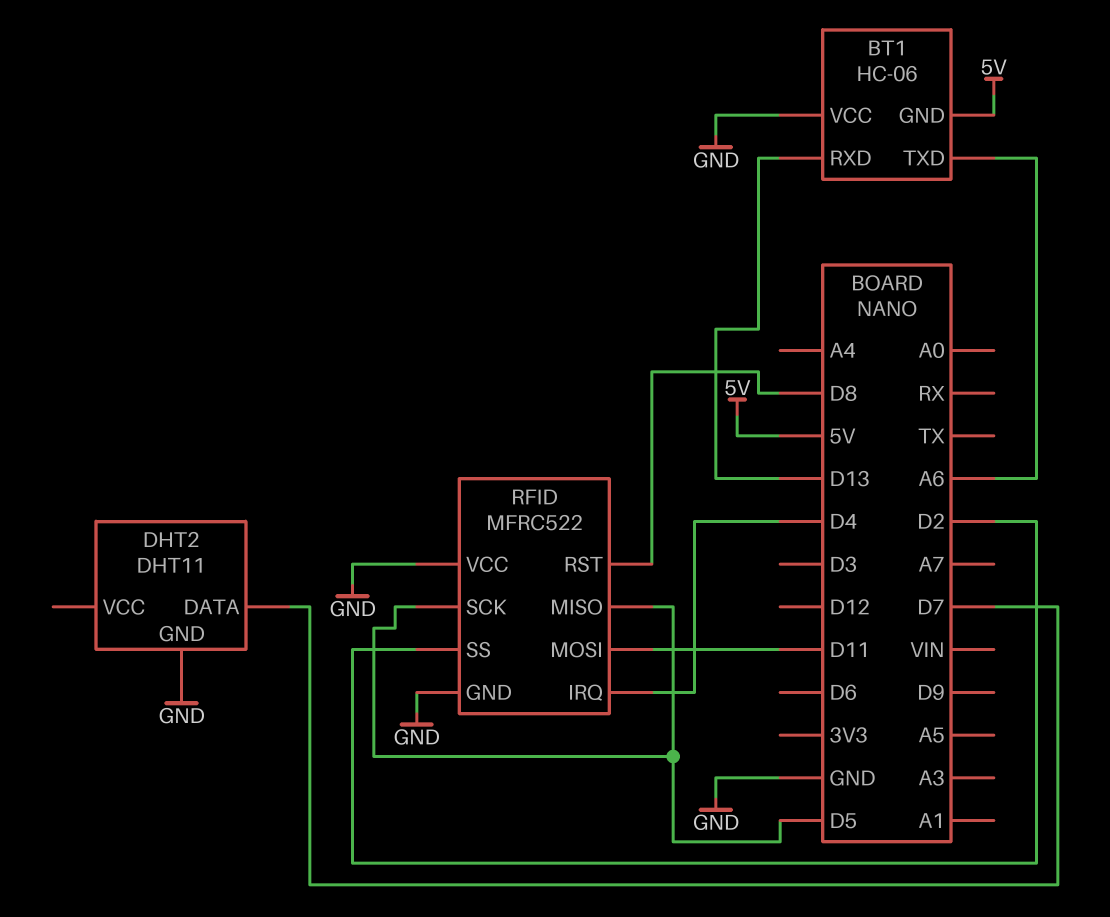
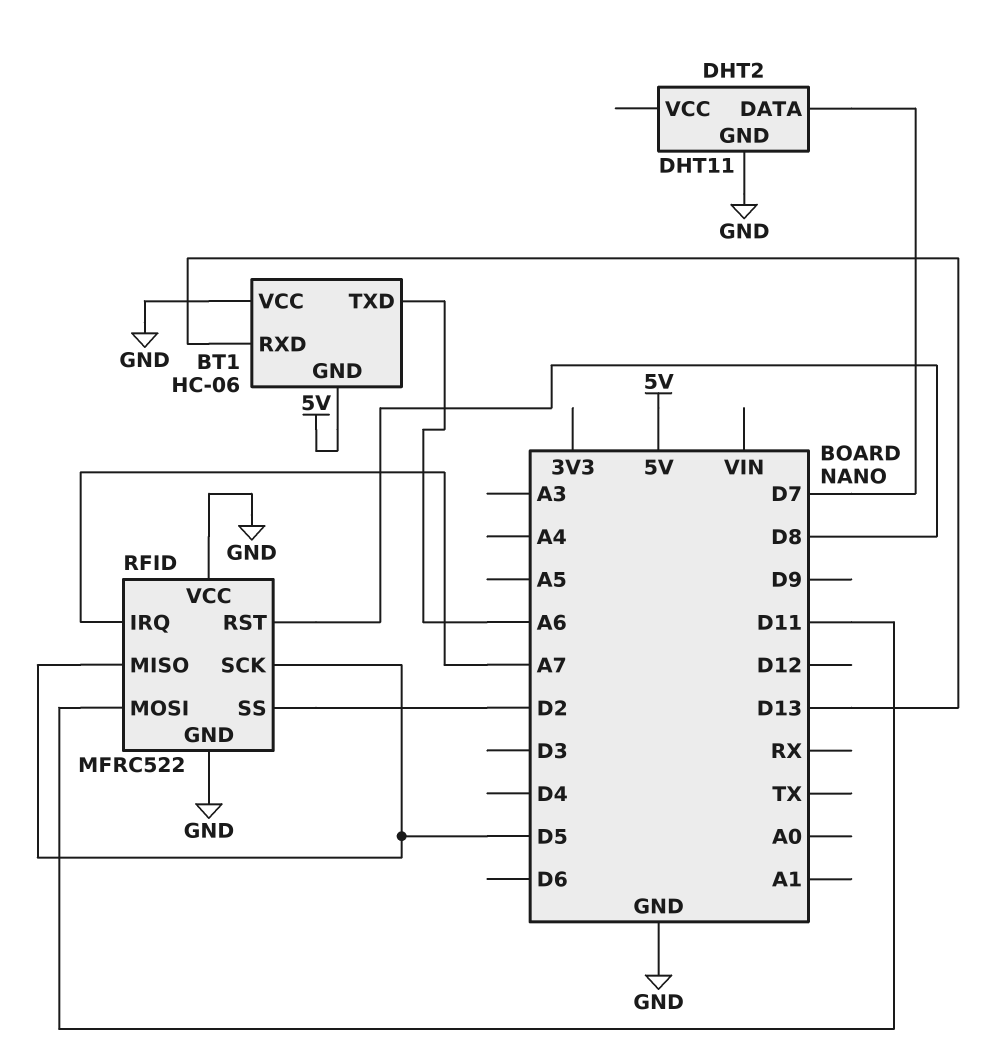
RFID pin IRQ: D4 -> A7

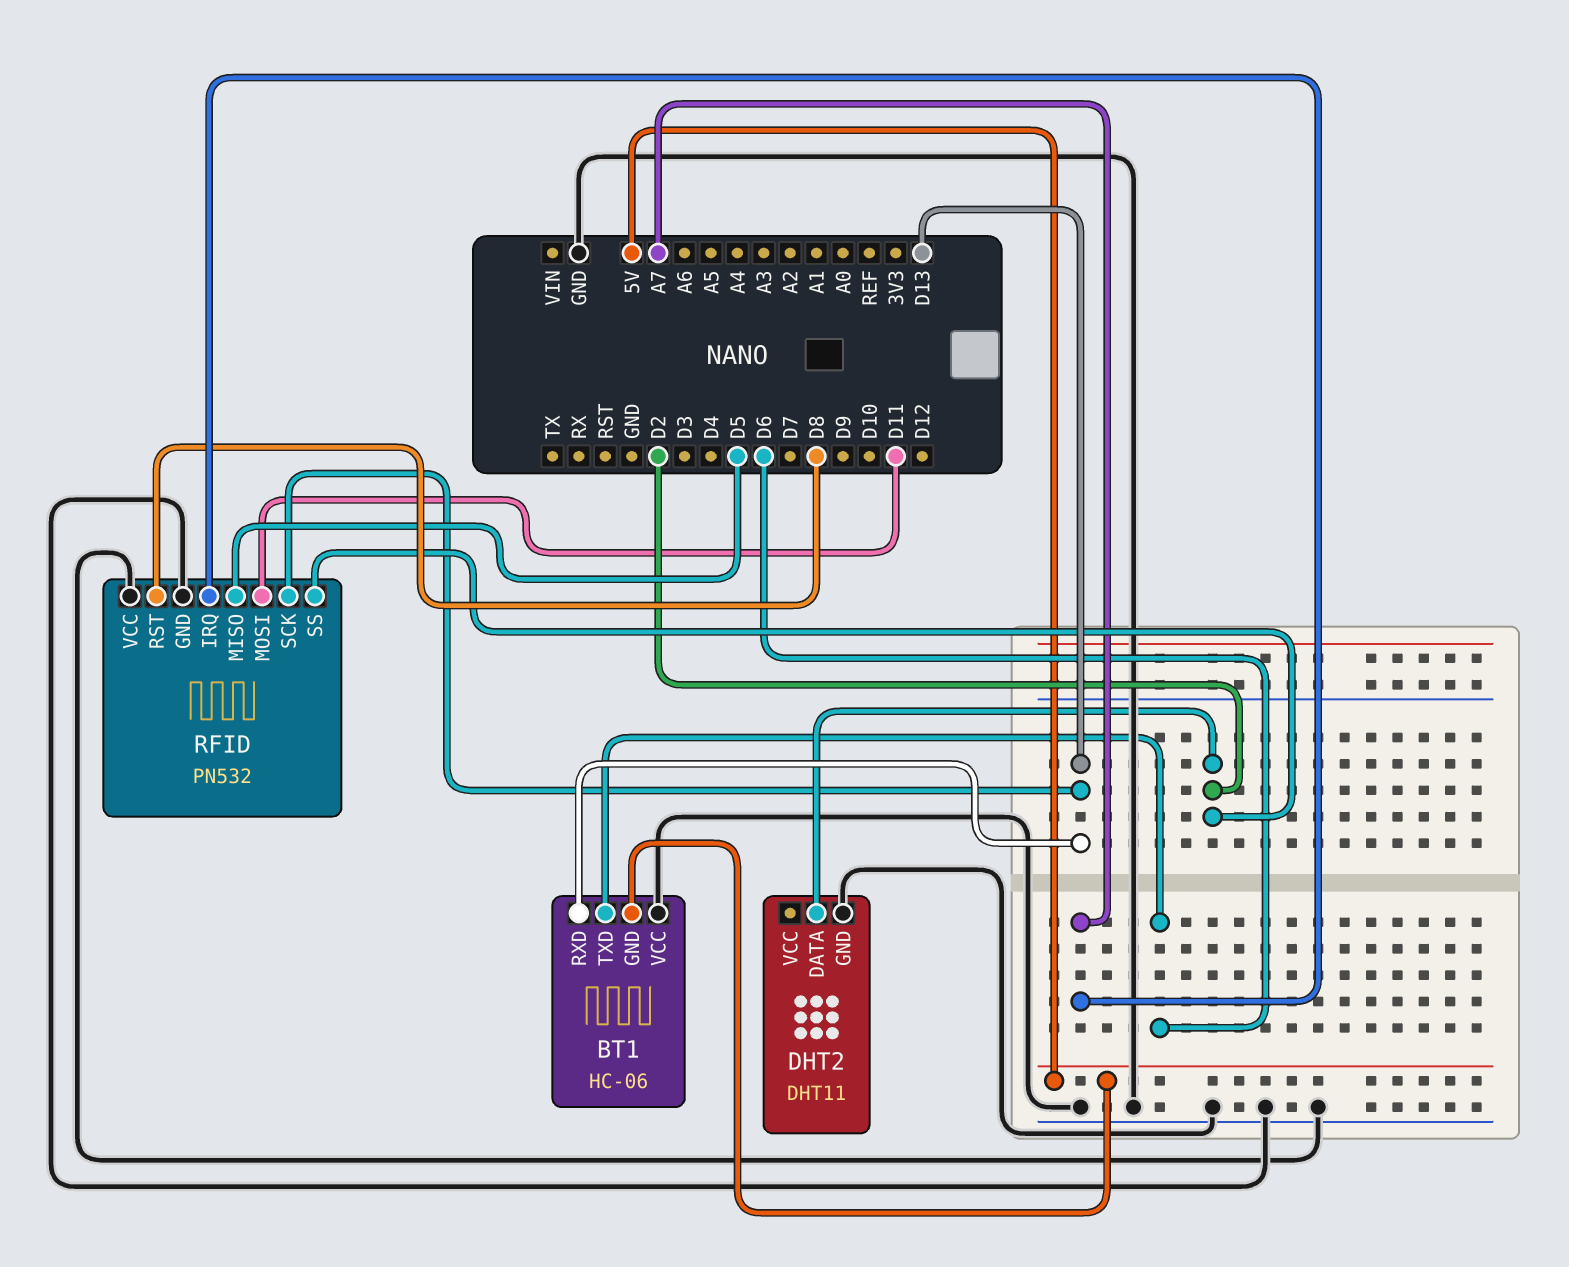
BT1 pin TXD: A6 -> D6
DHT2 pin DATA: D7 -> D2
RFID: MFRC522 -> PN532
RFID pin SCK: D5 -> D13

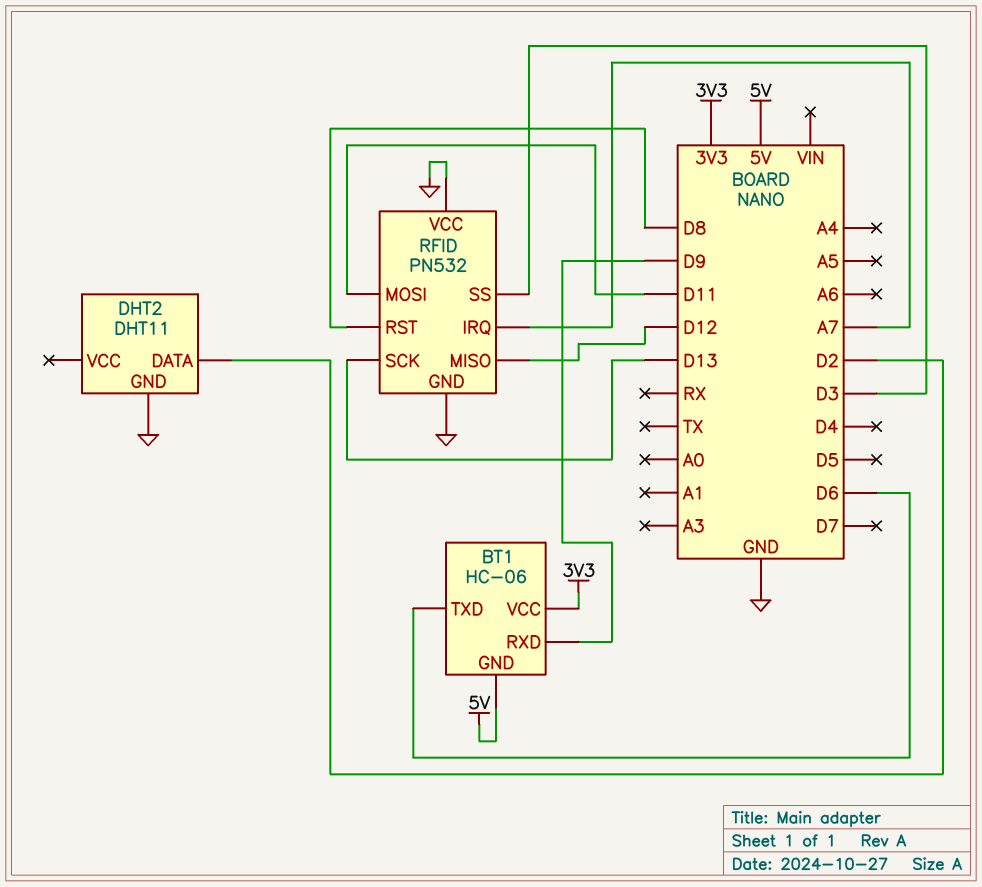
BT1 pin RXD: D13 -> D9
BT1 pin VCC: GND -> 3V3
RFID pin MISO: D5 -> D12
RFID pin SS: D2 -> D3

